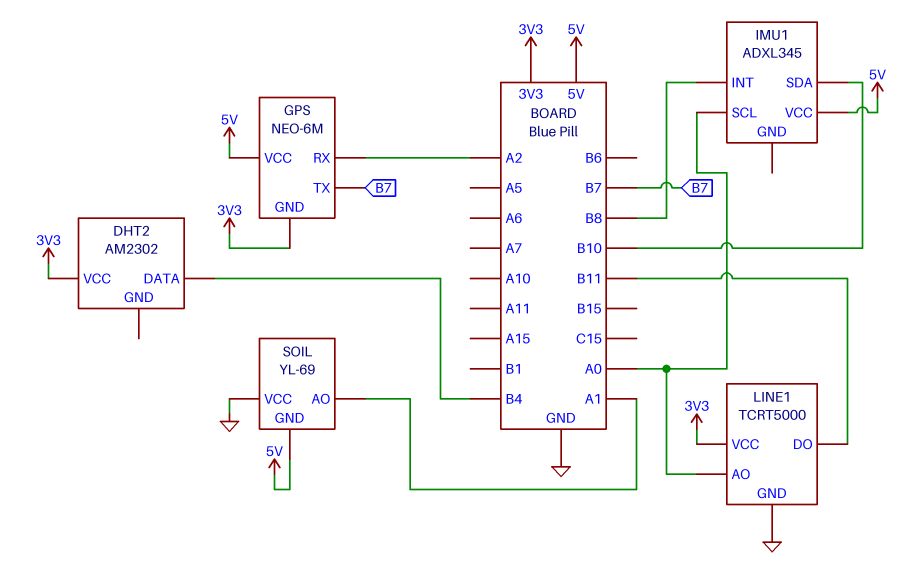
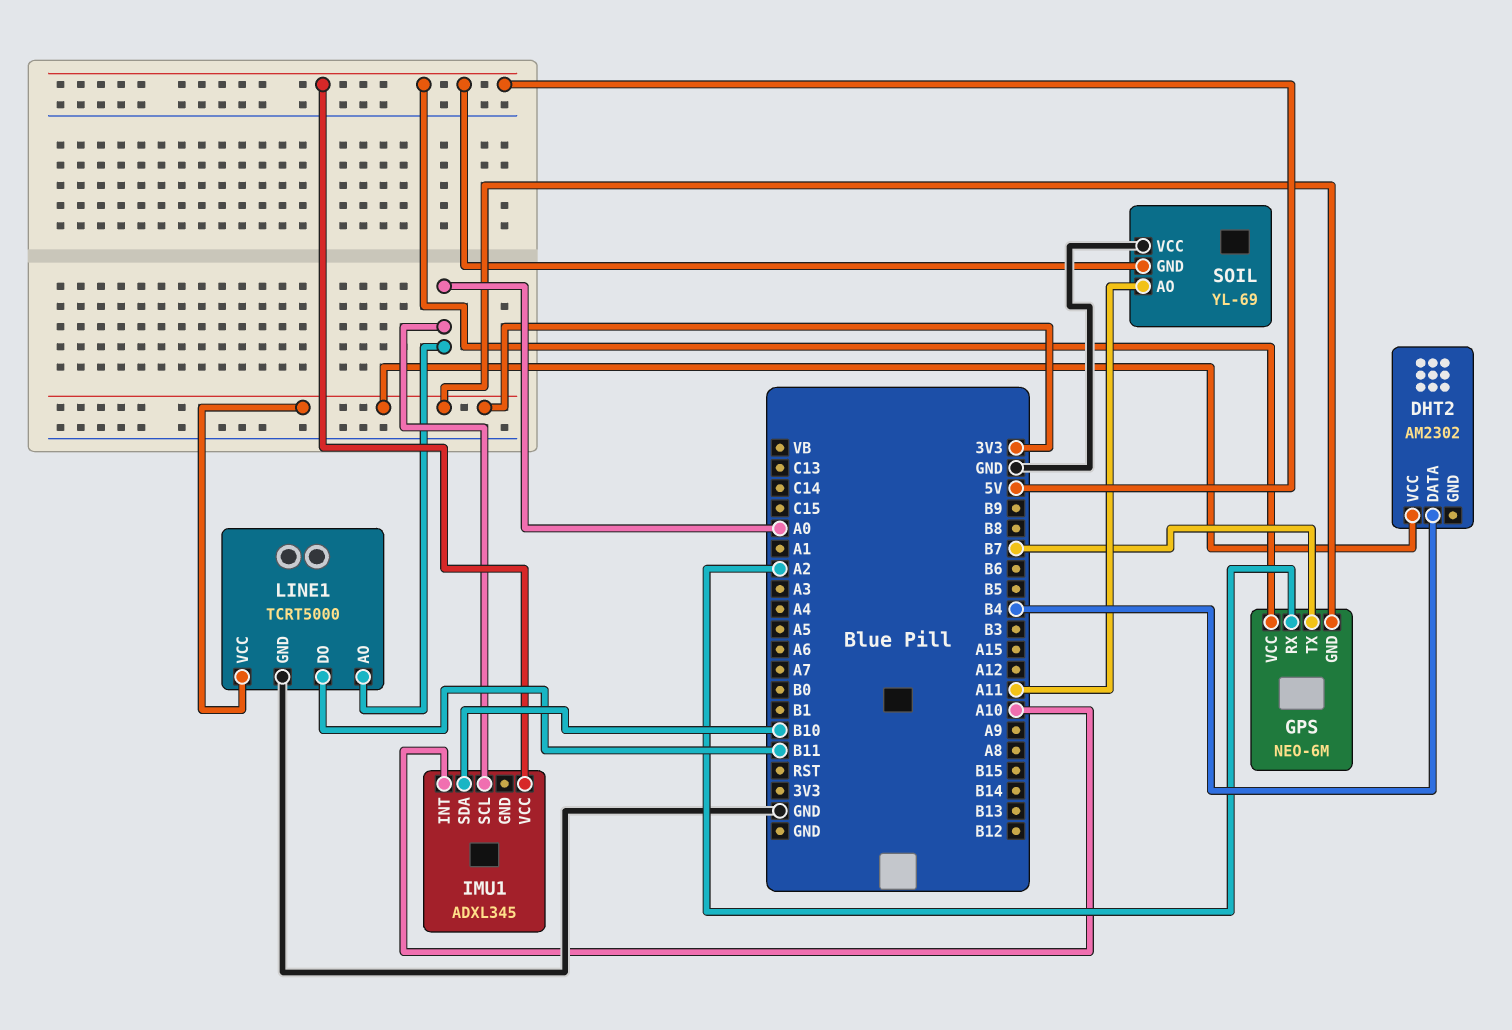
IMU1 pin INT: B8 -> A10
SOIL pin AO: A1 -> A11

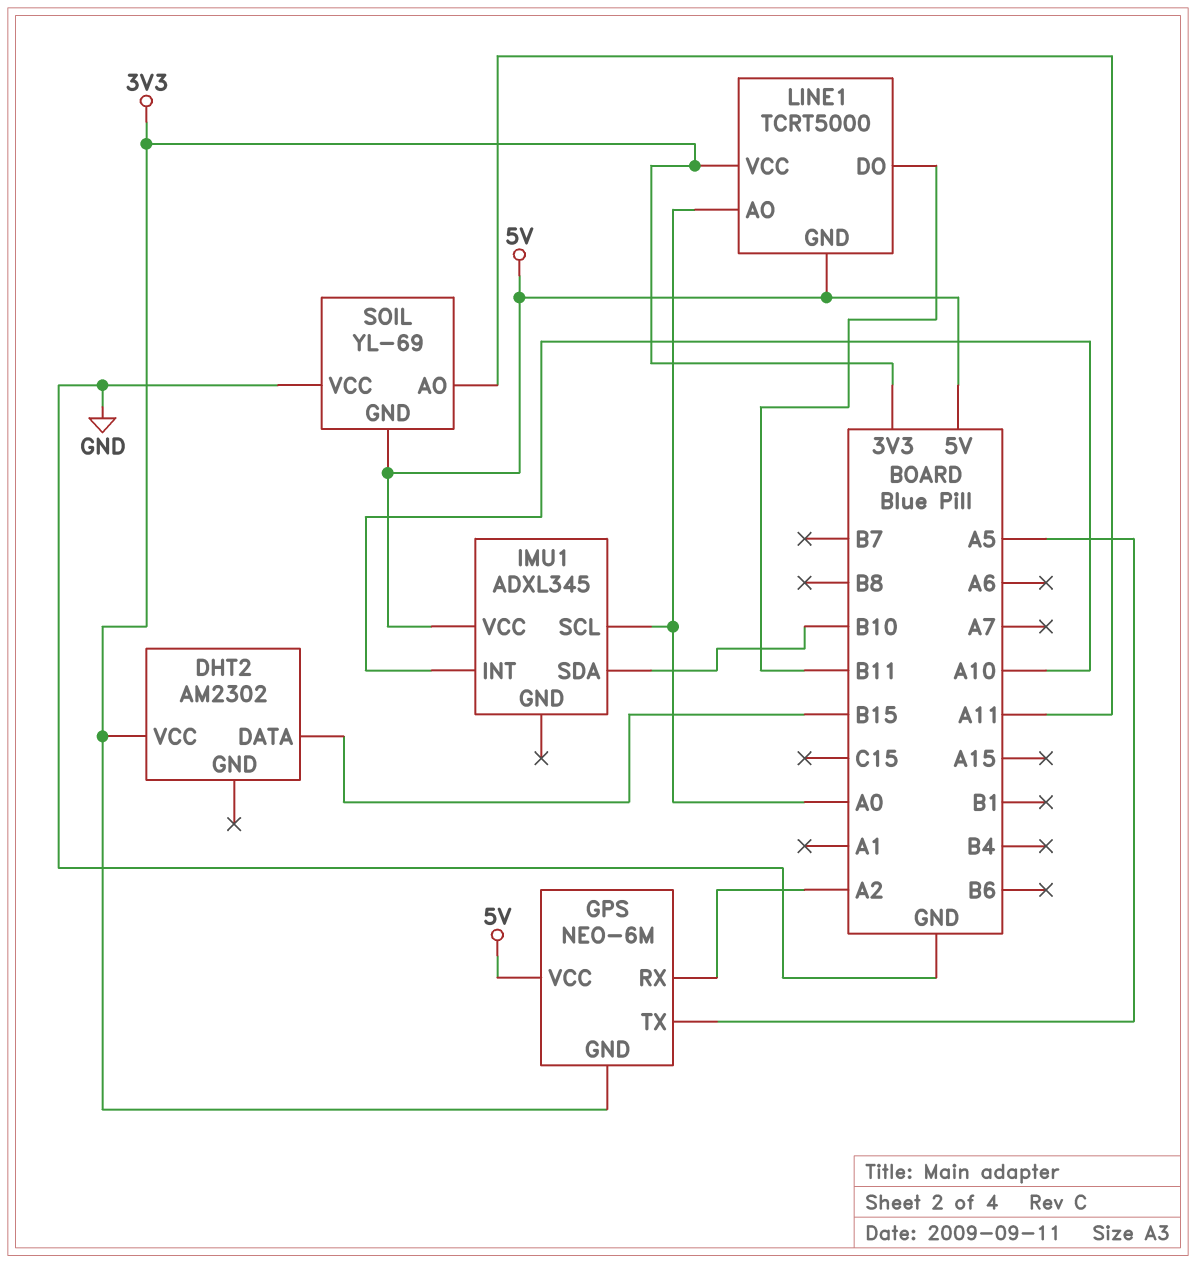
DHT2 pin DATA: B4 -> B15
GPS pin TX: B7 -> A5
LINE1 pin GND: GND -> 5V

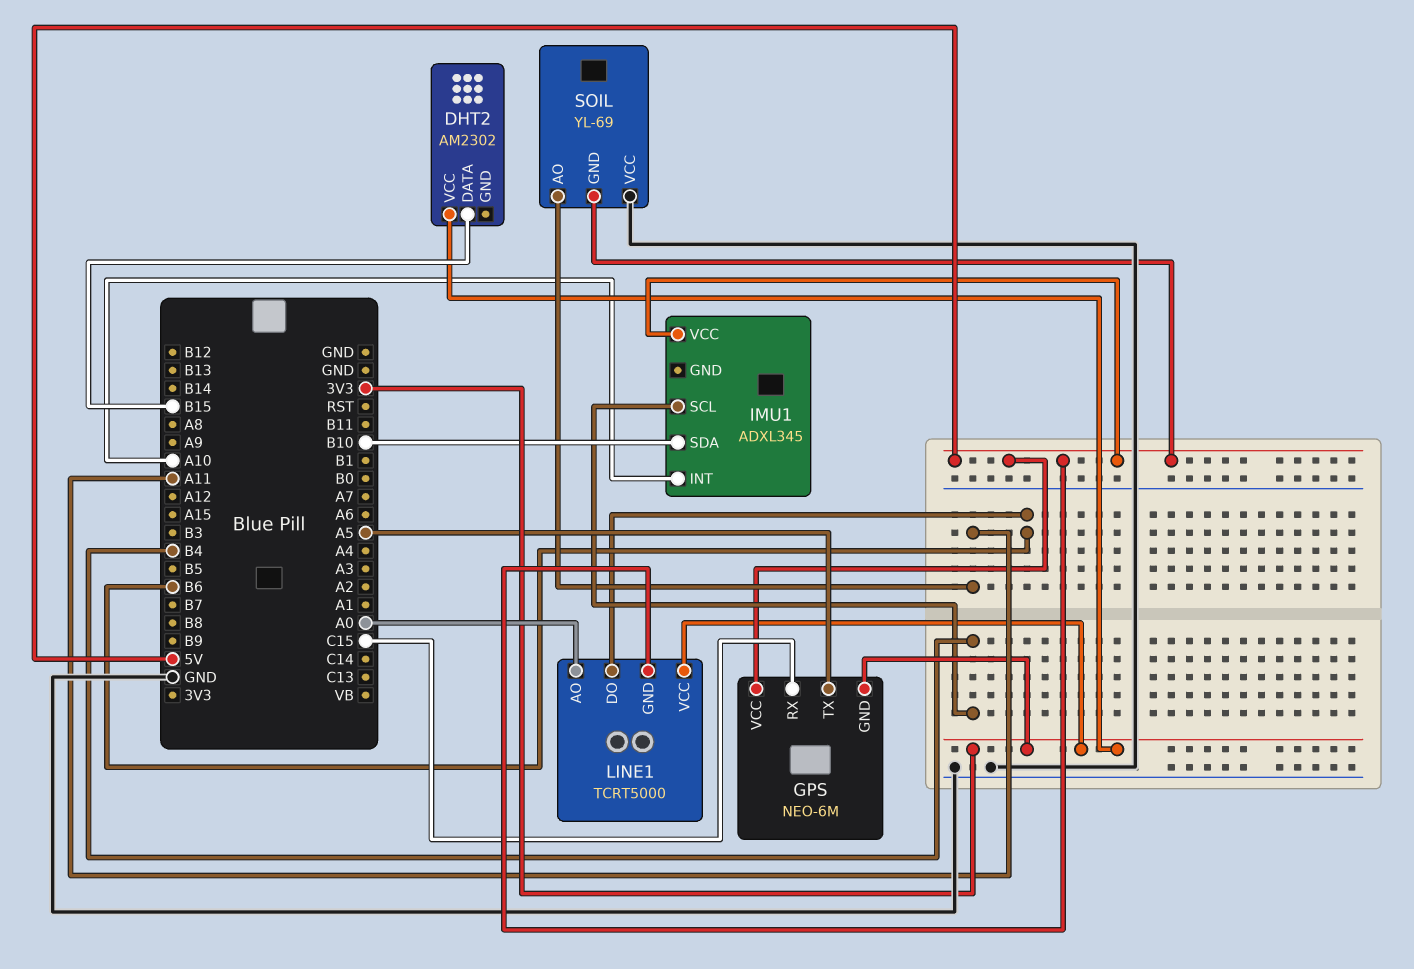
GPS pin RX: A2 -> C15
IMU1 pin SCL: A0 -> B4
LINE1 pin DO: B11 -> B6

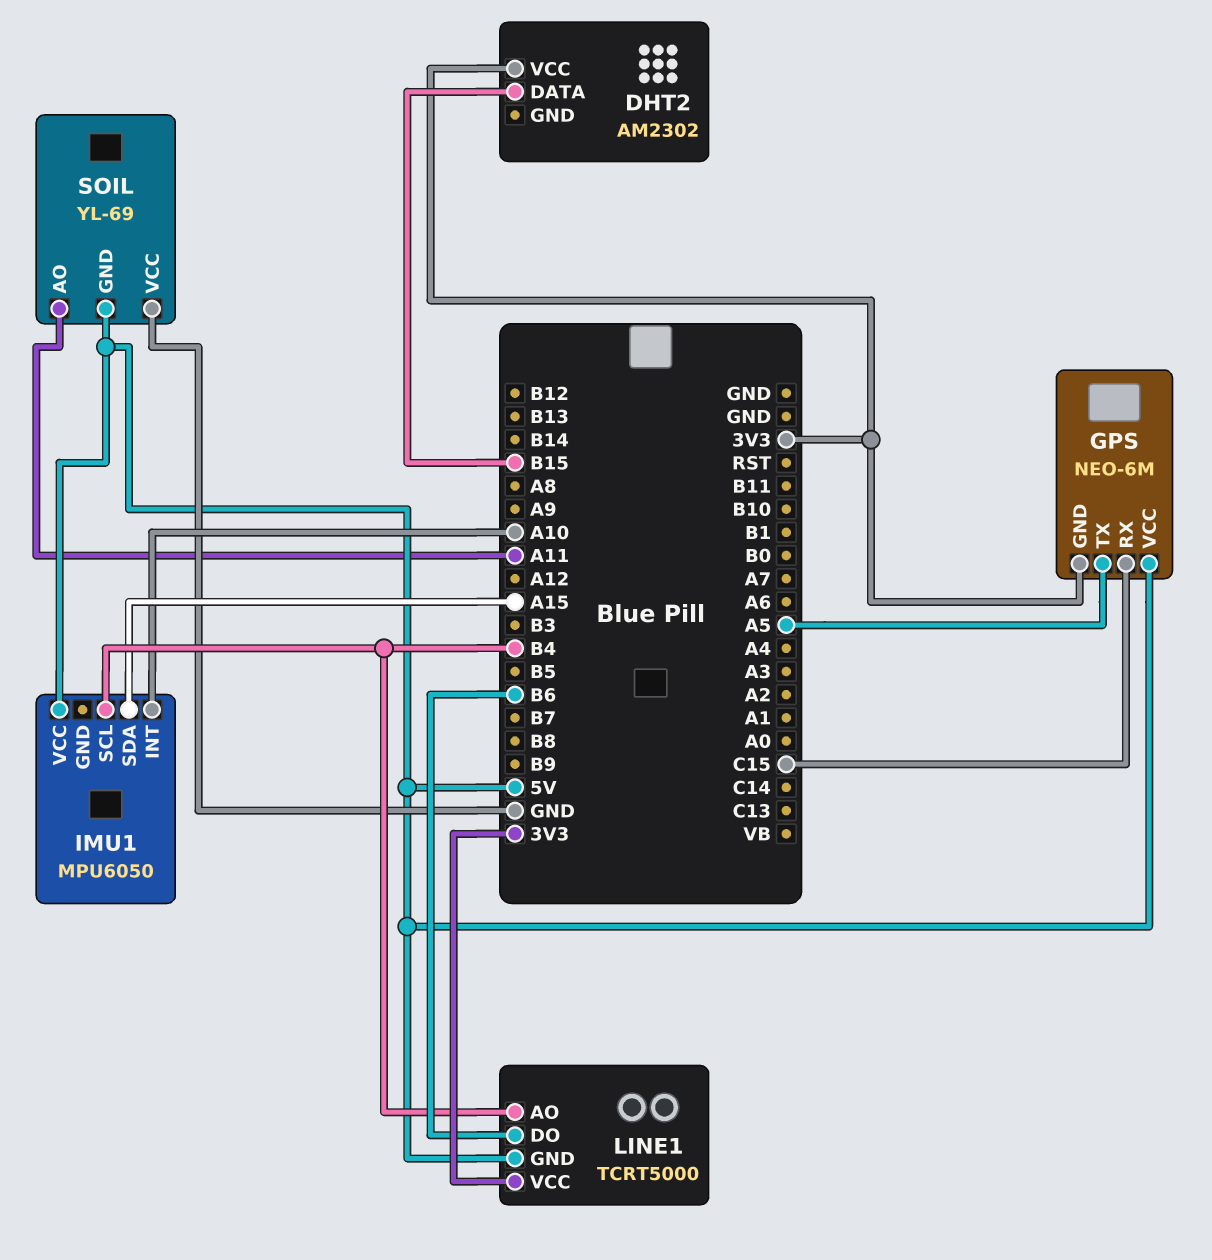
IMU1: ADXL345 -> MPU6050
IMU1 pin SDA: B10 -> A15
LINE1 pin AO: A0 -> B4

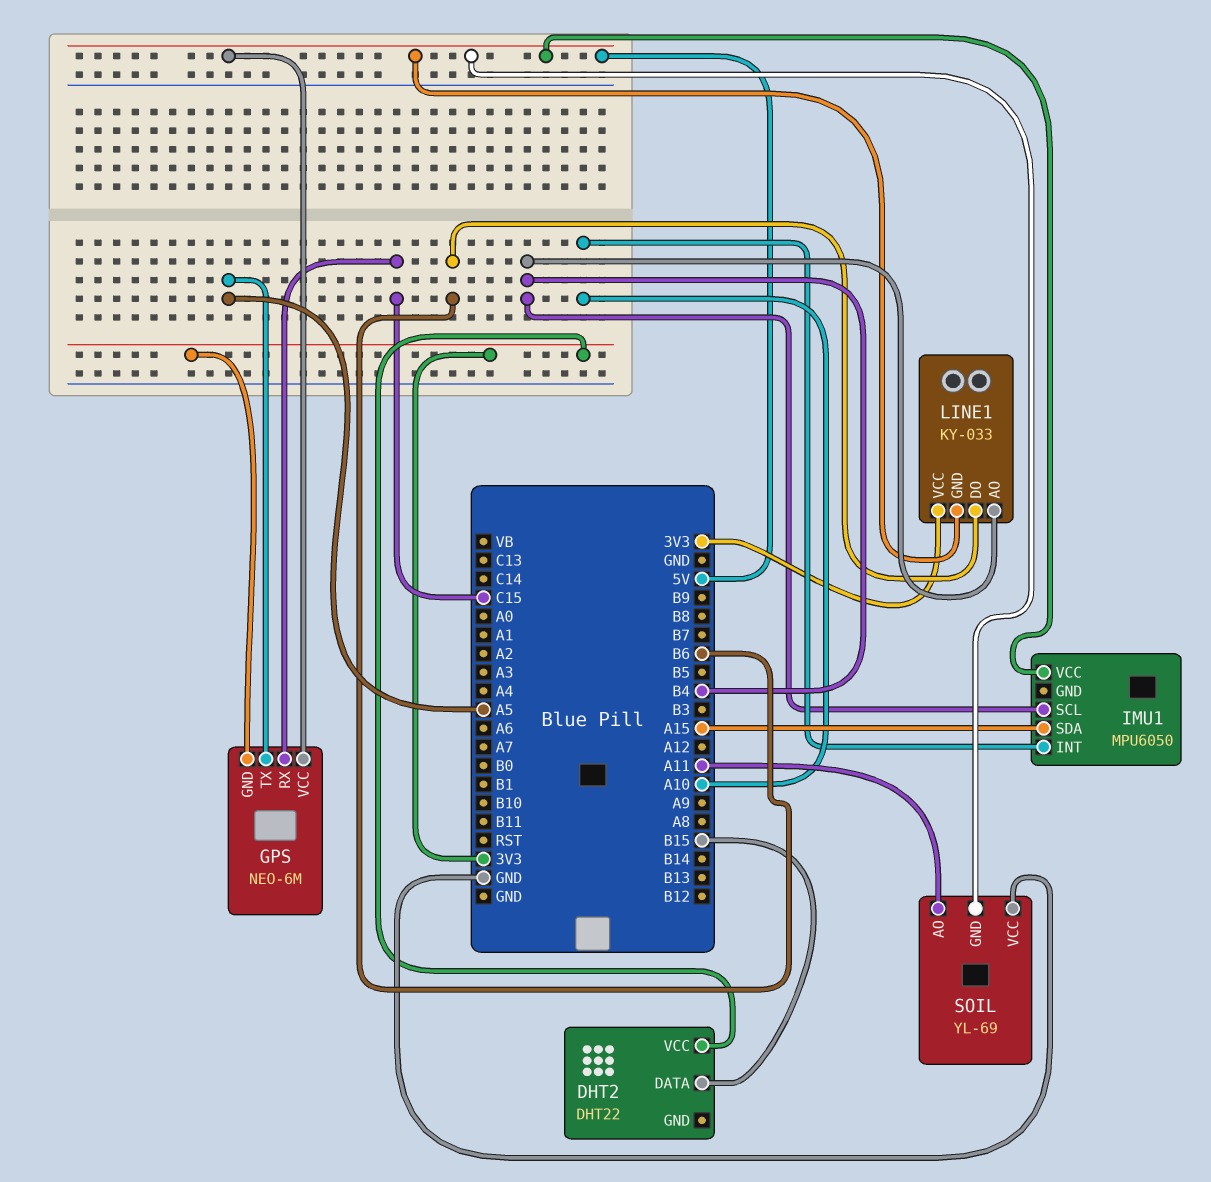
DHT2: AM2302 -> DHT22
LINE1: TCRT5000 -> KY-033

